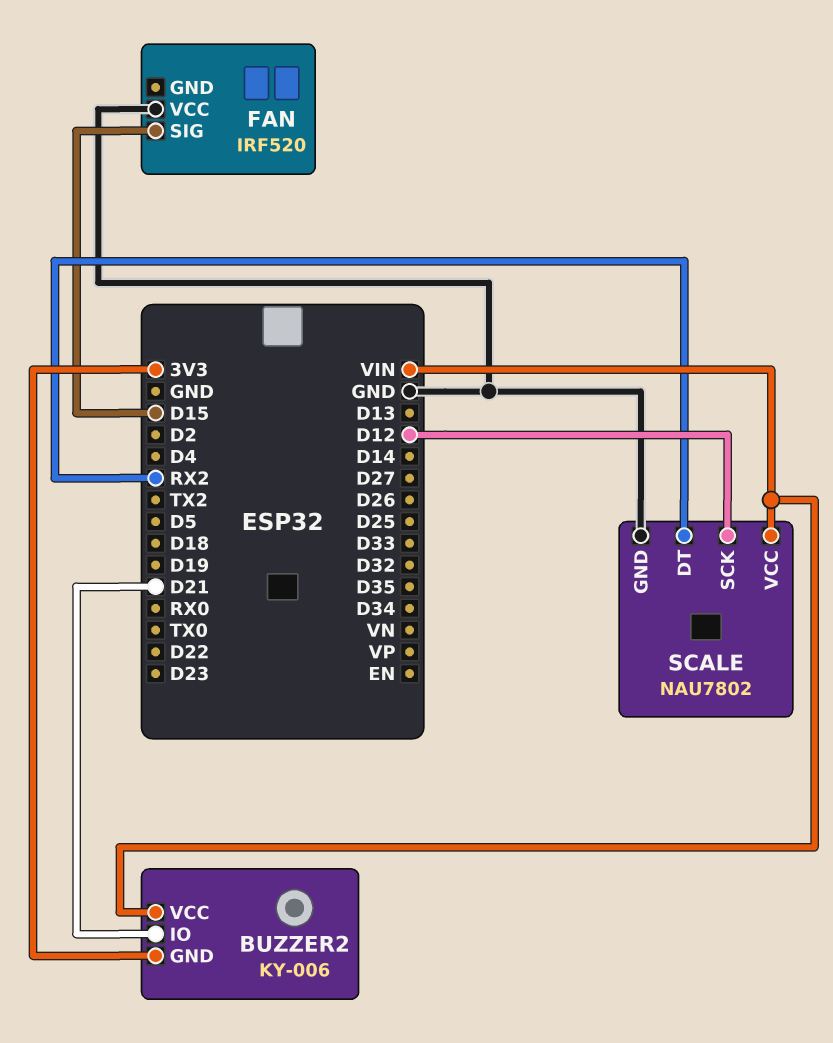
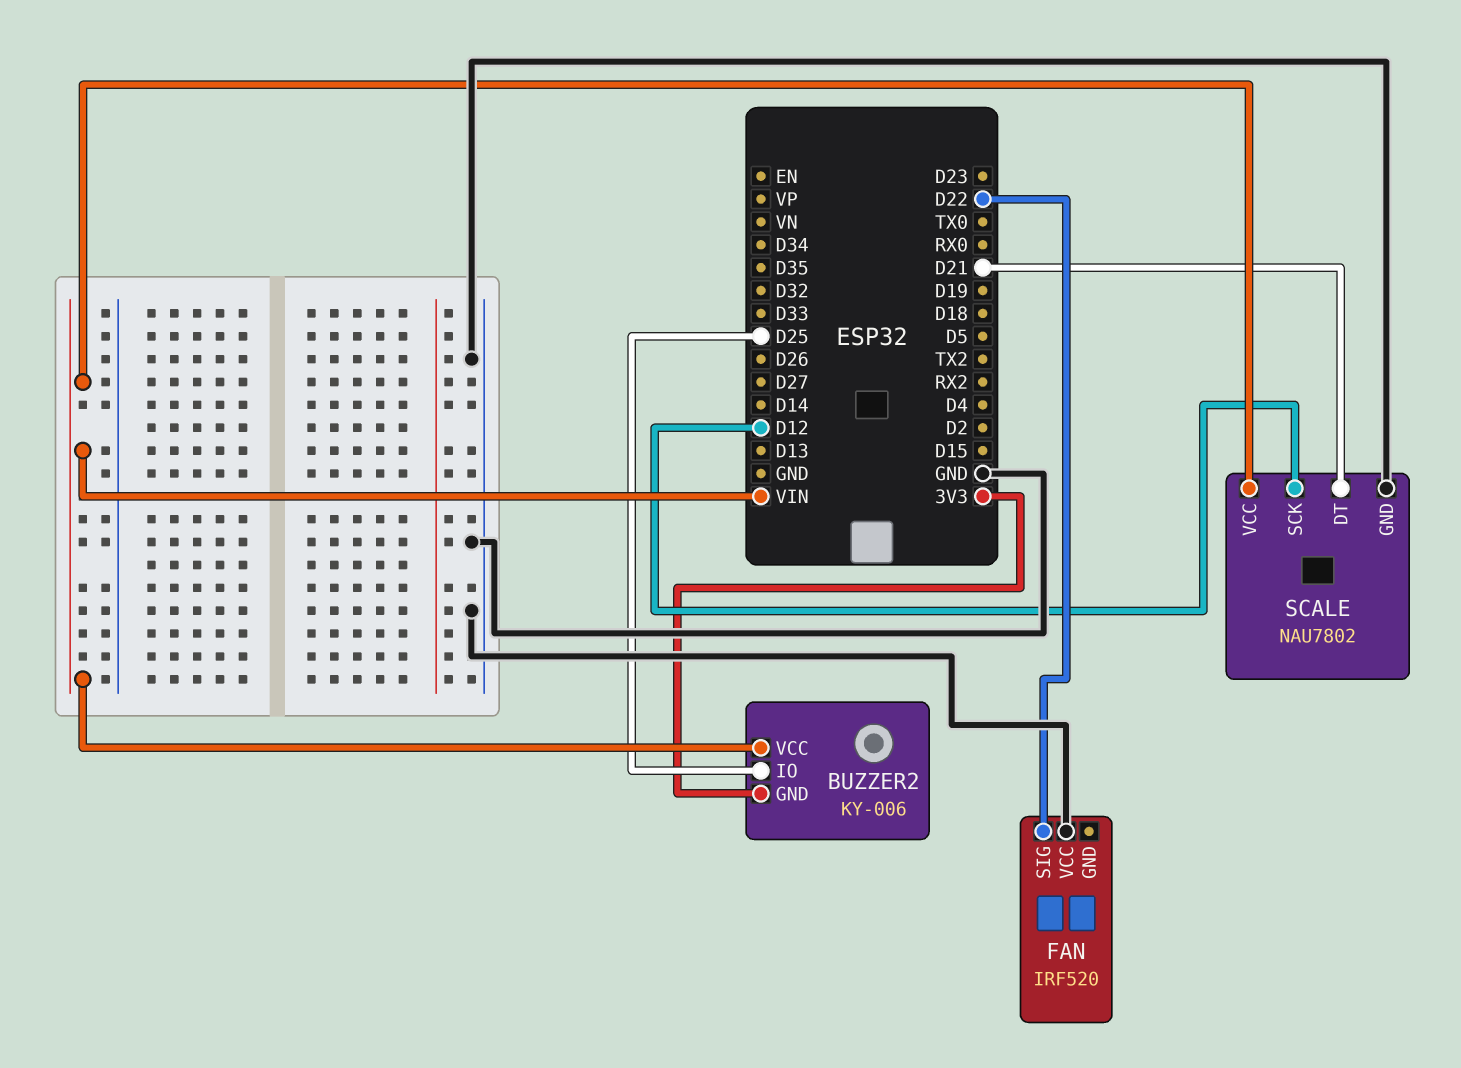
BUZZER2 pin IO: D21 -> D25
FAN pin SIG: D15 -> D22
SCALE pin DT: RX2 -> D21

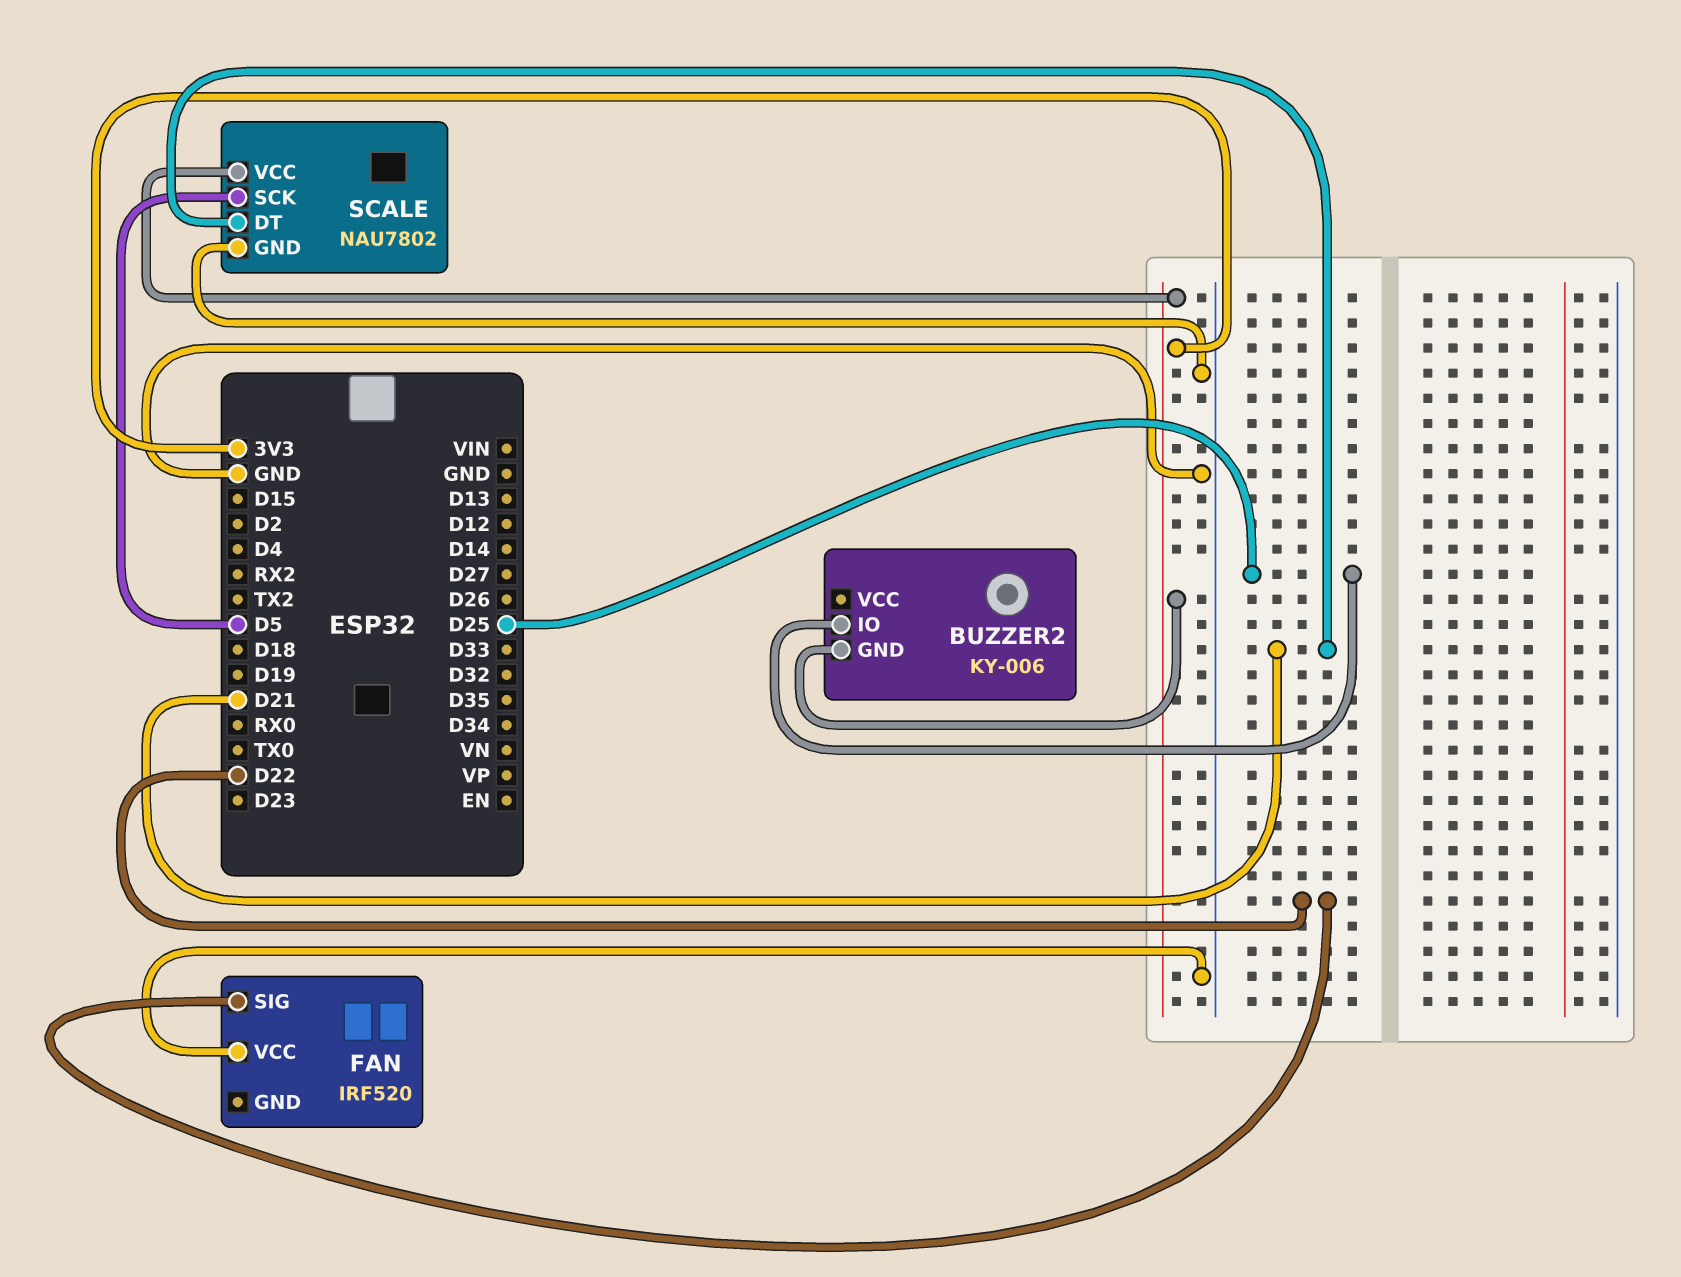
BUZZER2 pin VCC: VIN -> none
SCALE pin SCK: D12 -> D5
SCALE pin VCC: VIN -> 3V3

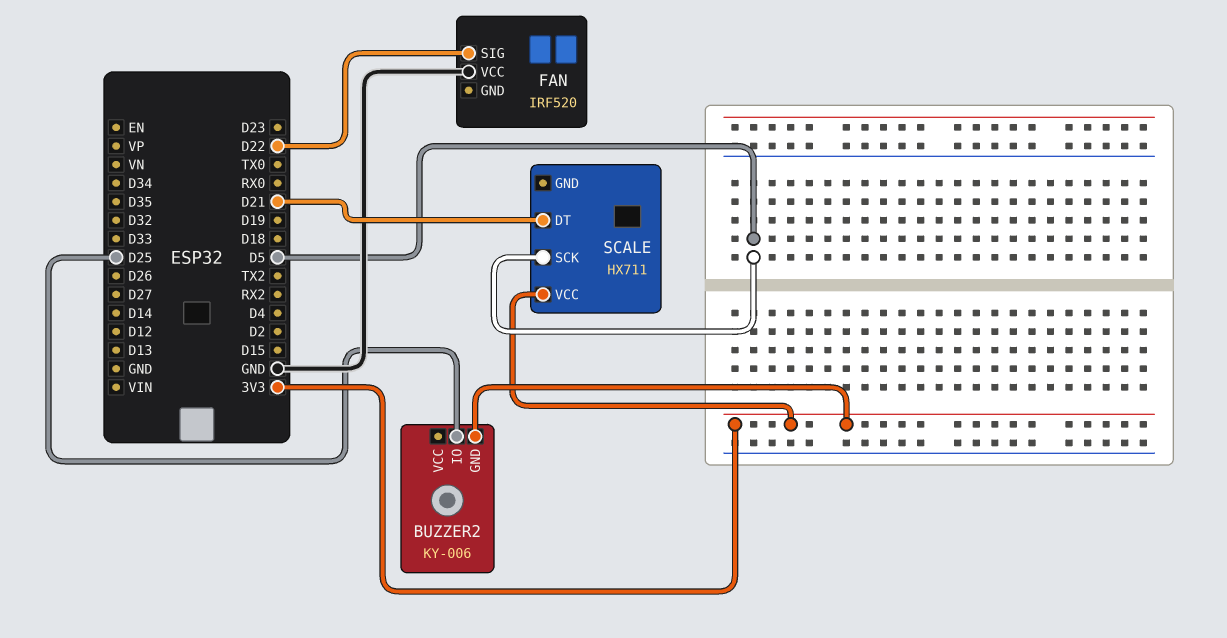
SCALE: NAU7802 -> HX711
SCALE pin GND: GND -> none

